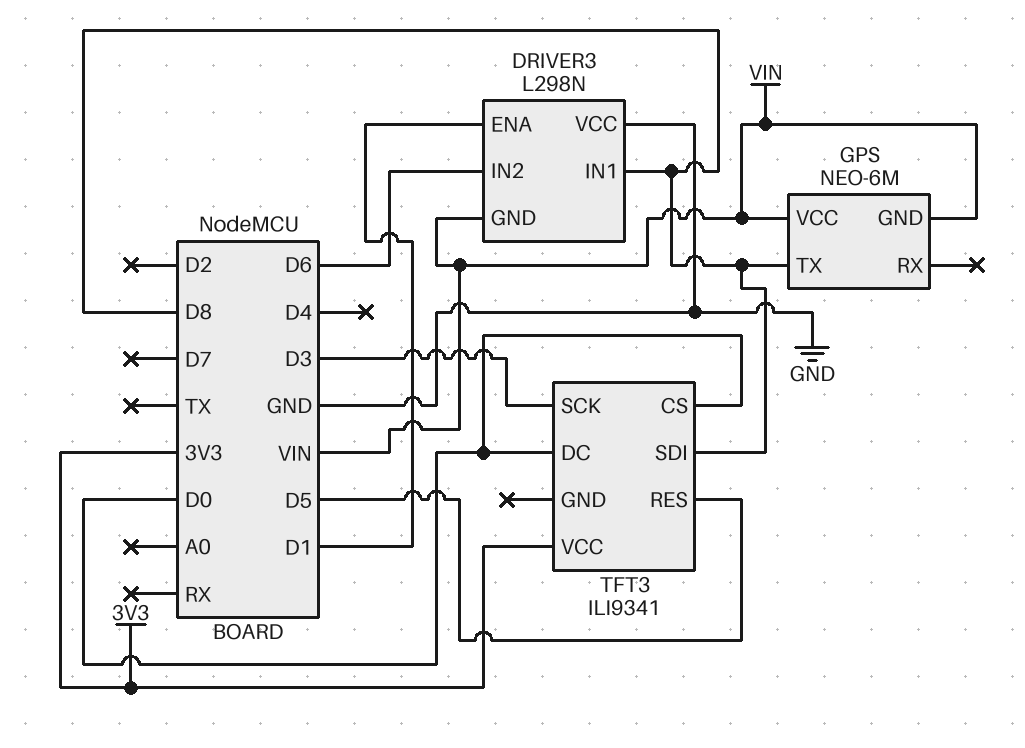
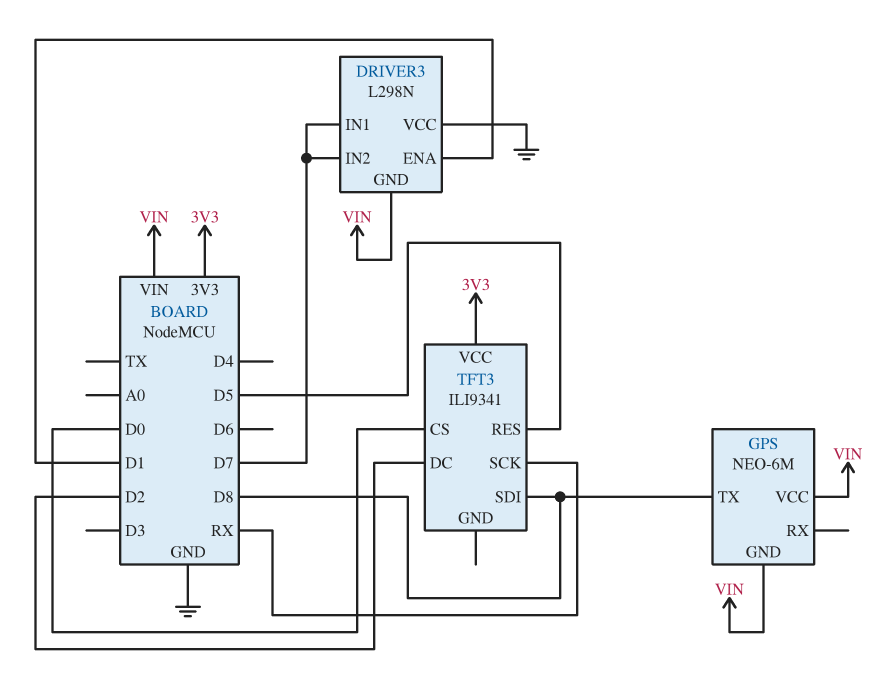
DRIVER3 pin IN1: D8 -> D7
DRIVER3 pin IN2: D6 -> D7
TFT3 pin DC: D0 -> D2
TFT3 pin SCK: D3 -> RX

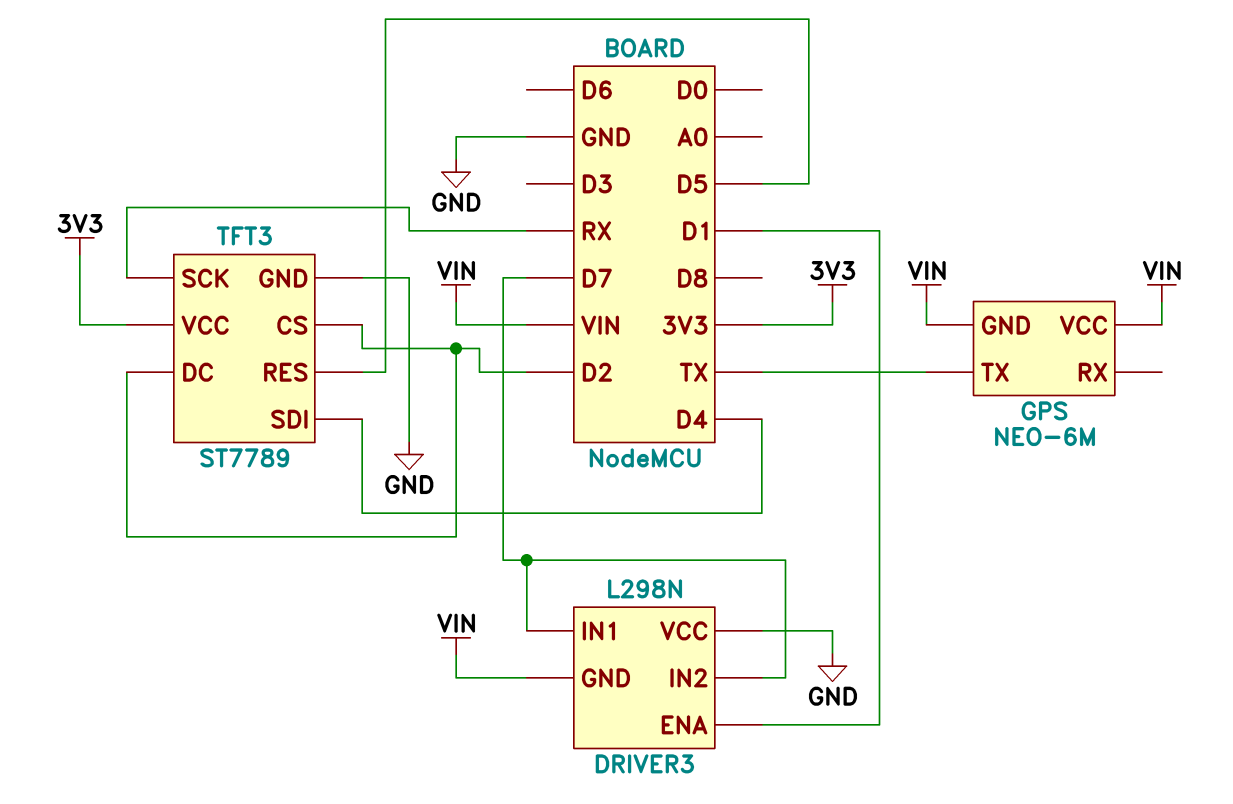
GPS pin TX: D8 -> TX
TFT3: ILI9341 -> ST7789
TFT3 pin CS: D0 -> D2
TFT3 pin GND: none -> GND
TFT3 pin SDI: D8 -> D4

